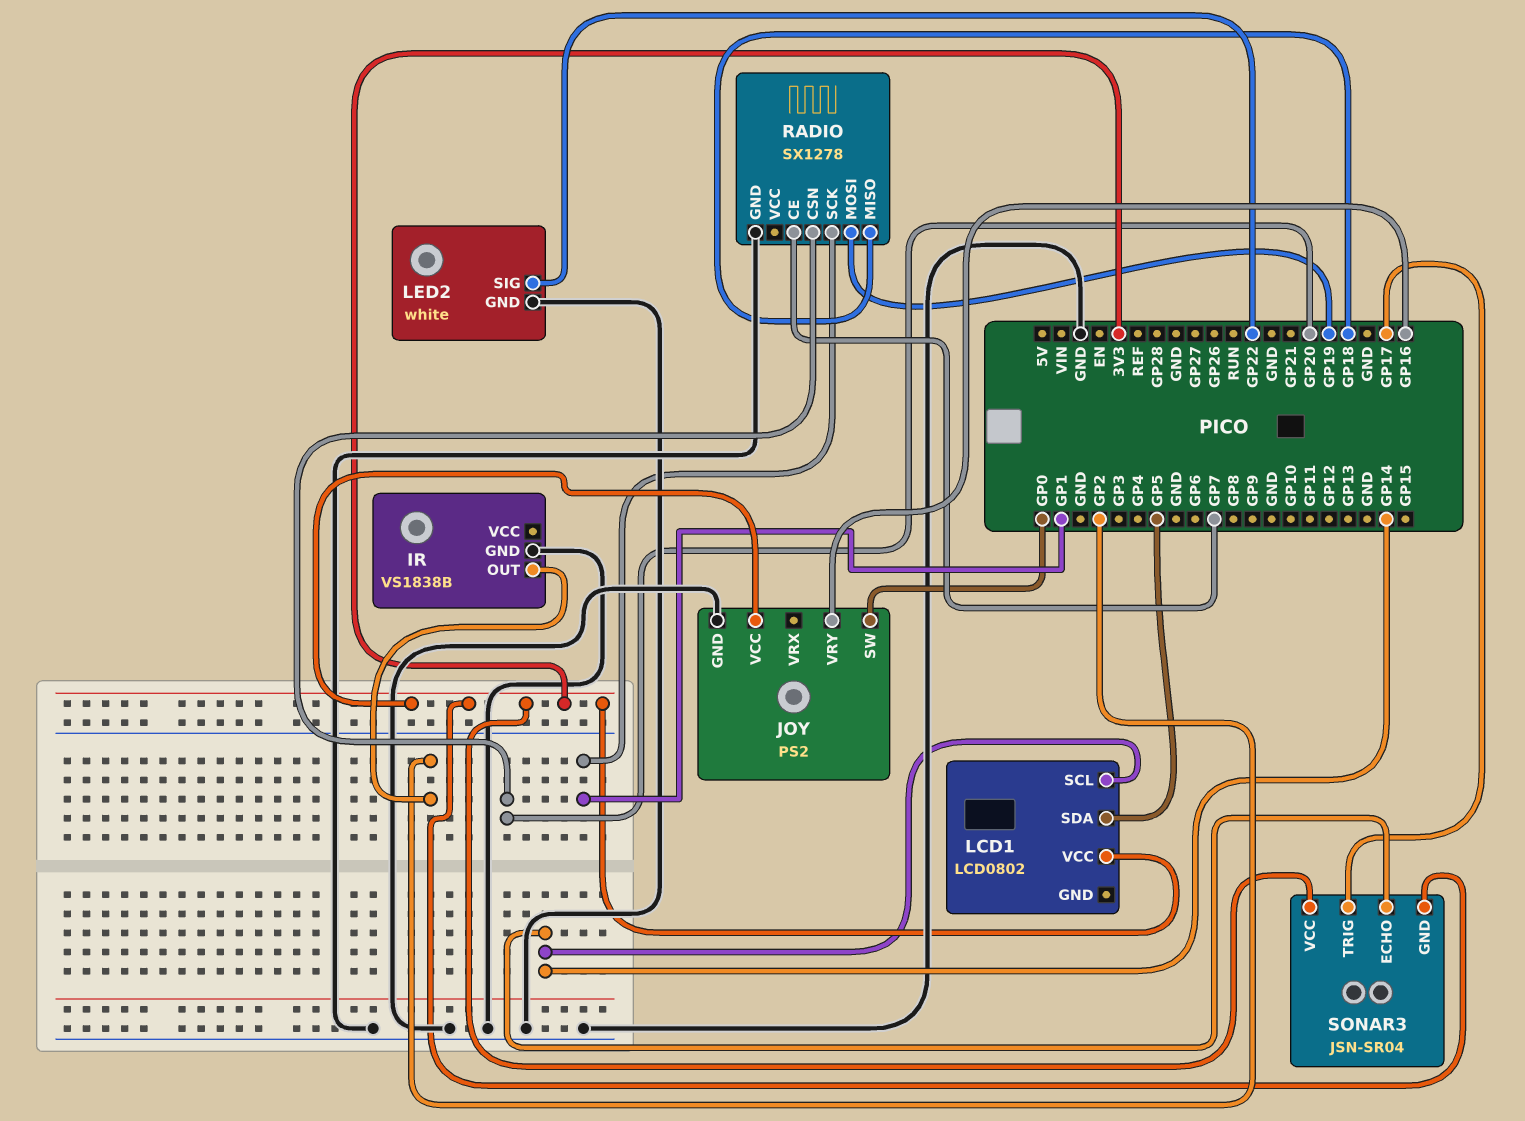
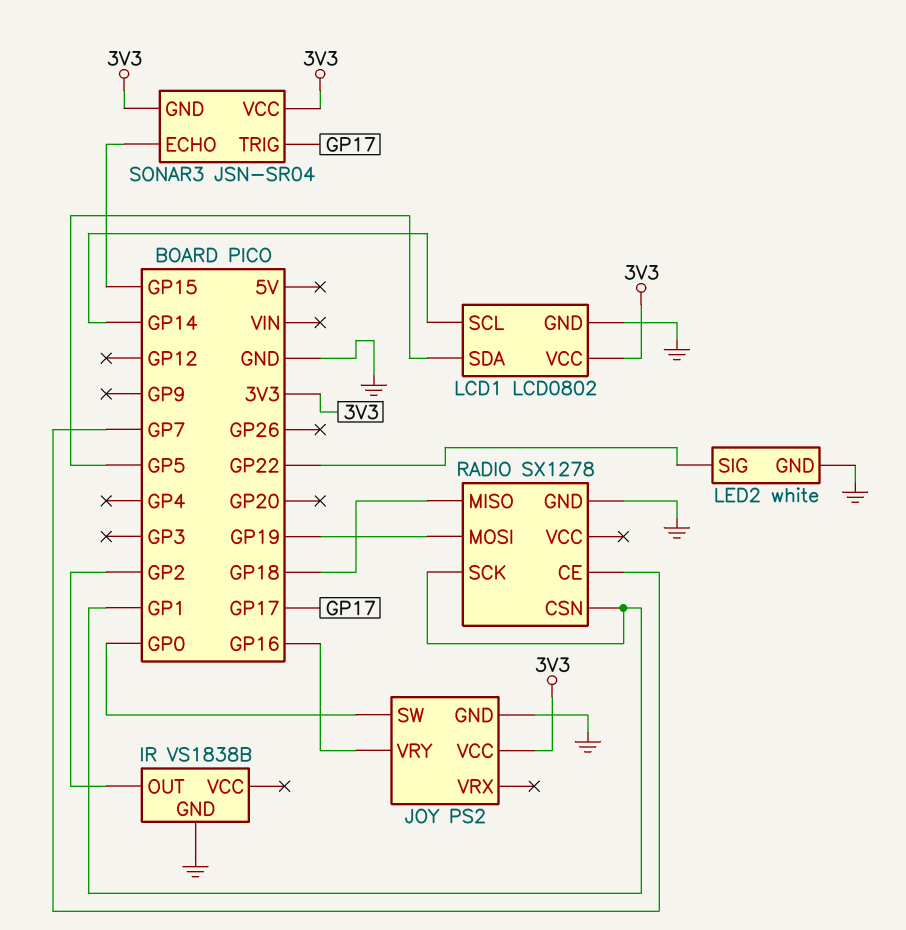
LCD1 pin GND: none -> GND
RADIO pin CSN: GP20 -> GP1
SONAR3 pin ECHO: GP14 -> GP15

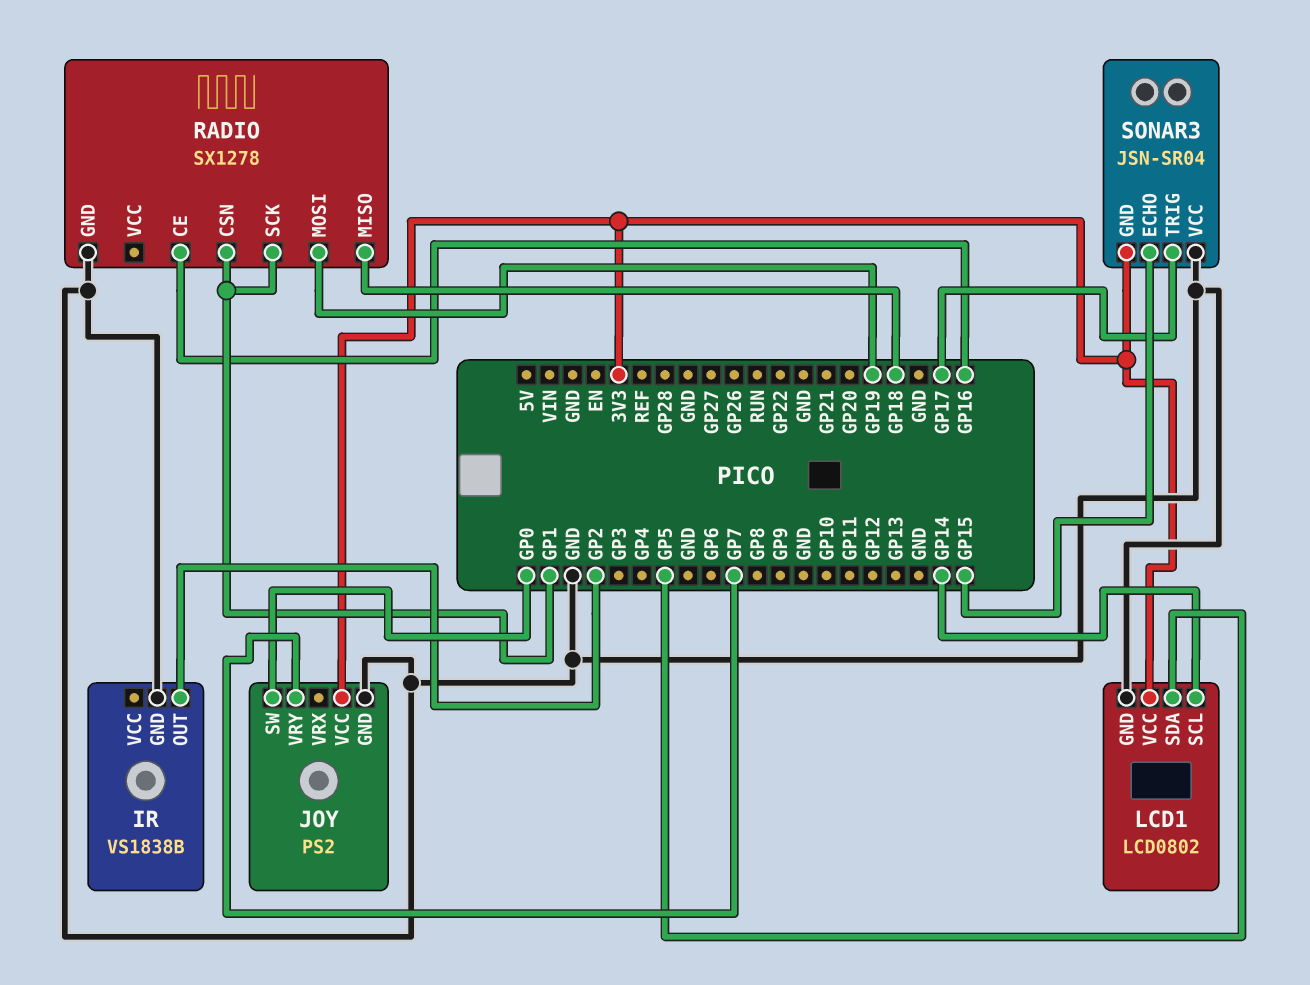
JOY pin VRY: GP16 -> GP7
LED2: white -> none
LED2 pin GND: GND -> none
LED2 pin SIG: GP22 -> none
RADIO pin CE: GP7 -> GP16
SONAR3 pin VCC: 3V3 -> GND

